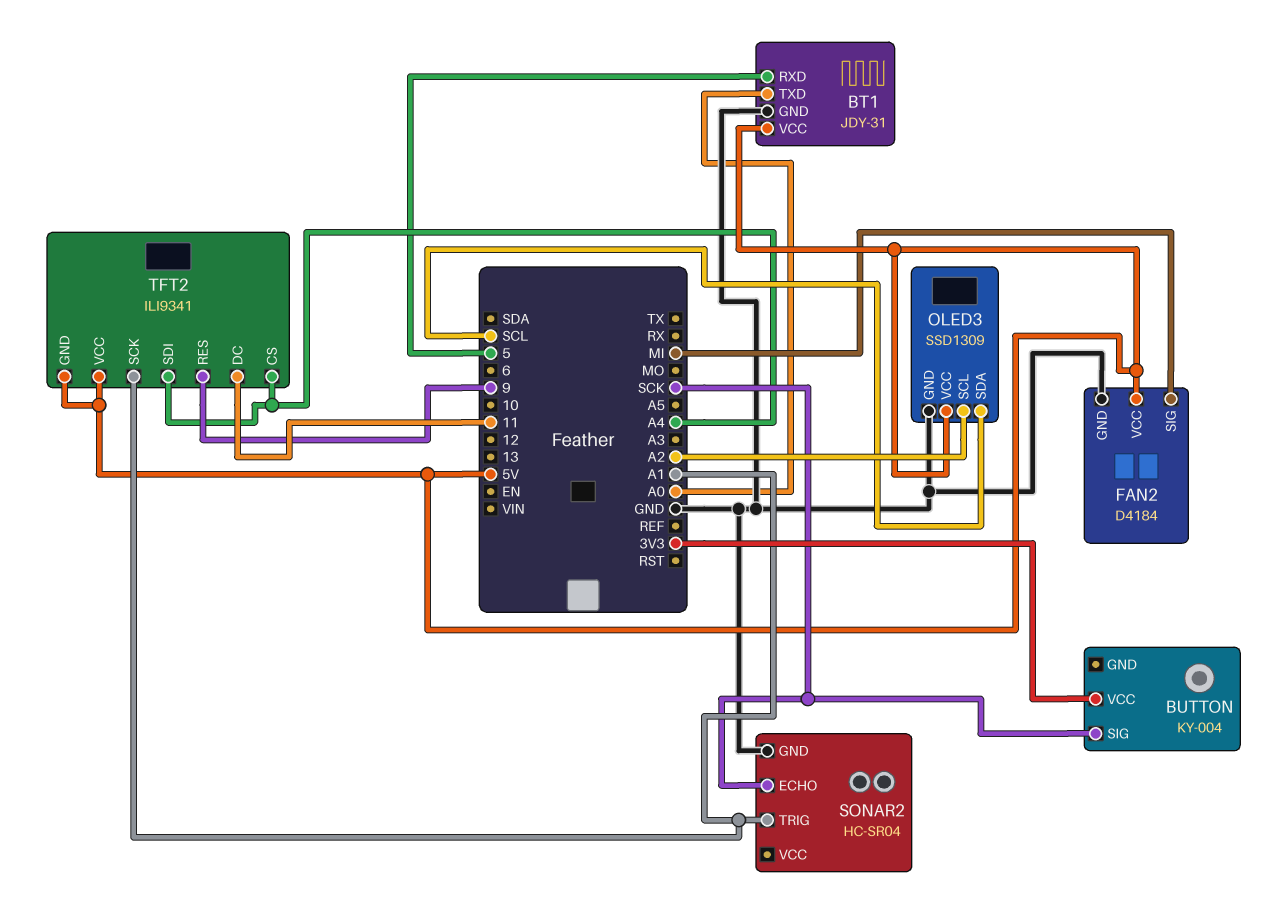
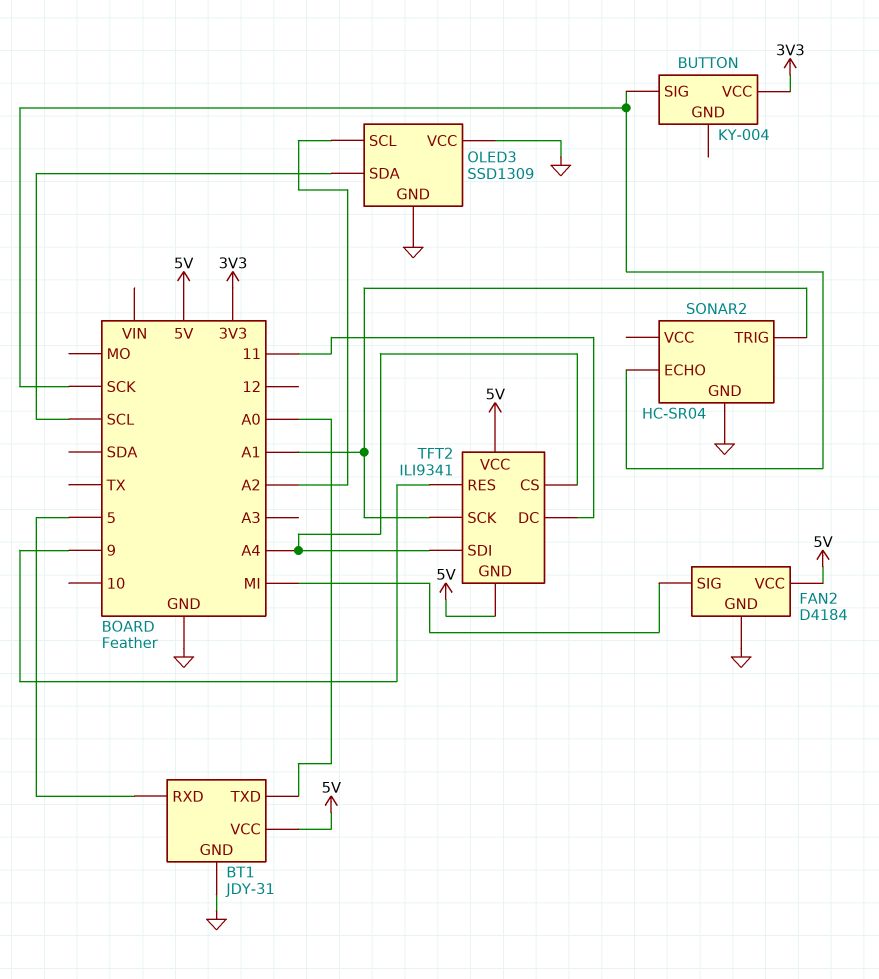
OLED3 pin VCC: 5V -> GND

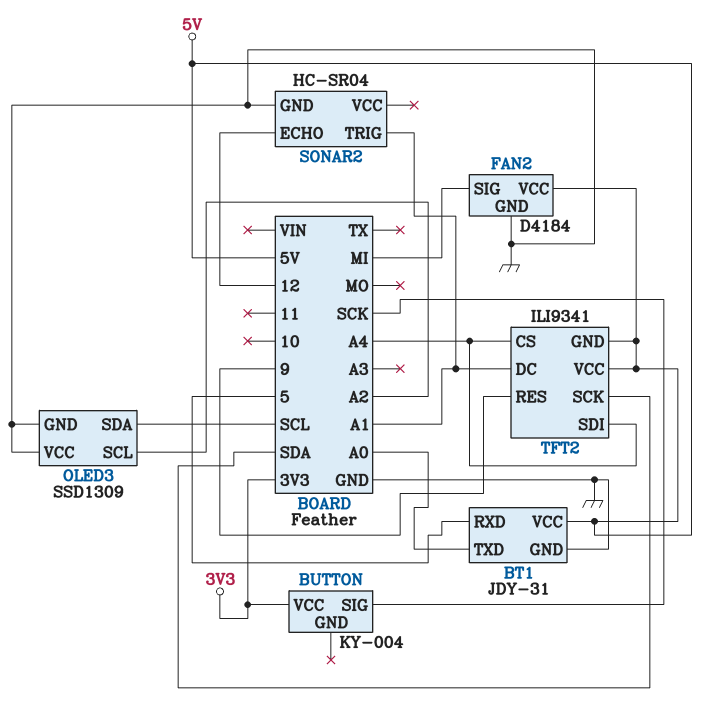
SONAR2 pin ECHO: SCK -> 12
TFT2 pin DC: 11 -> A1
TFT2 pin SCK: A1 -> SDA

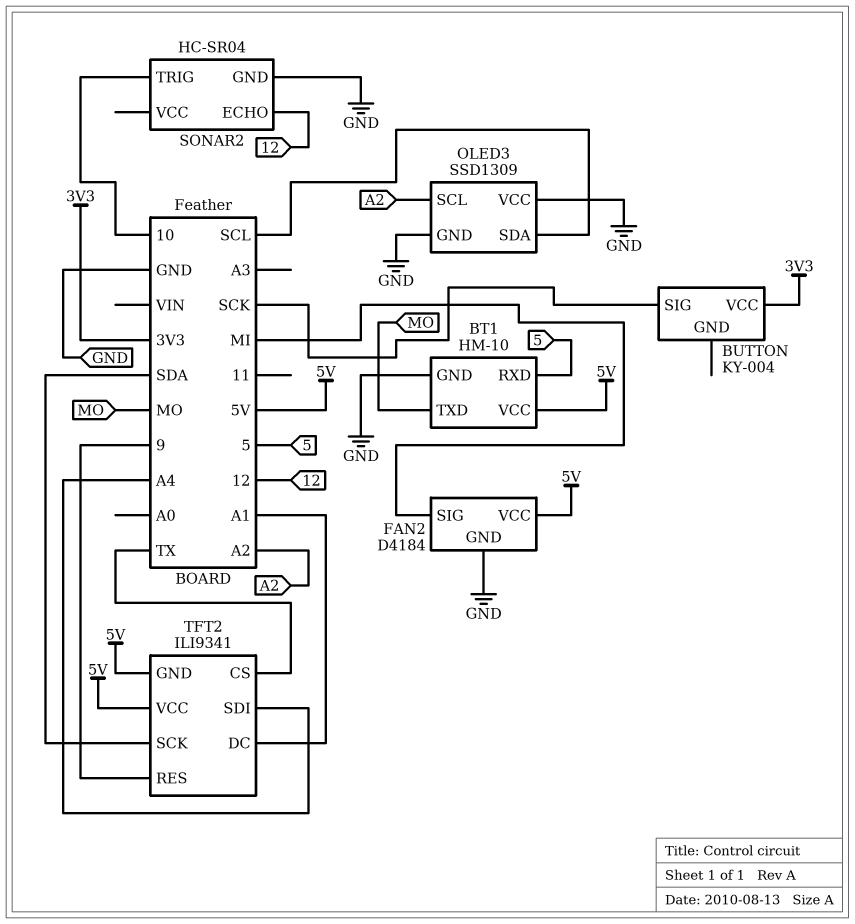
BT1: JDY-31 -> HM-10
BT1 pin TXD: A0 -> MO
SONAR2 pin TRIG: A1 -> 10
TFT2 pin CS: A4 -> TX

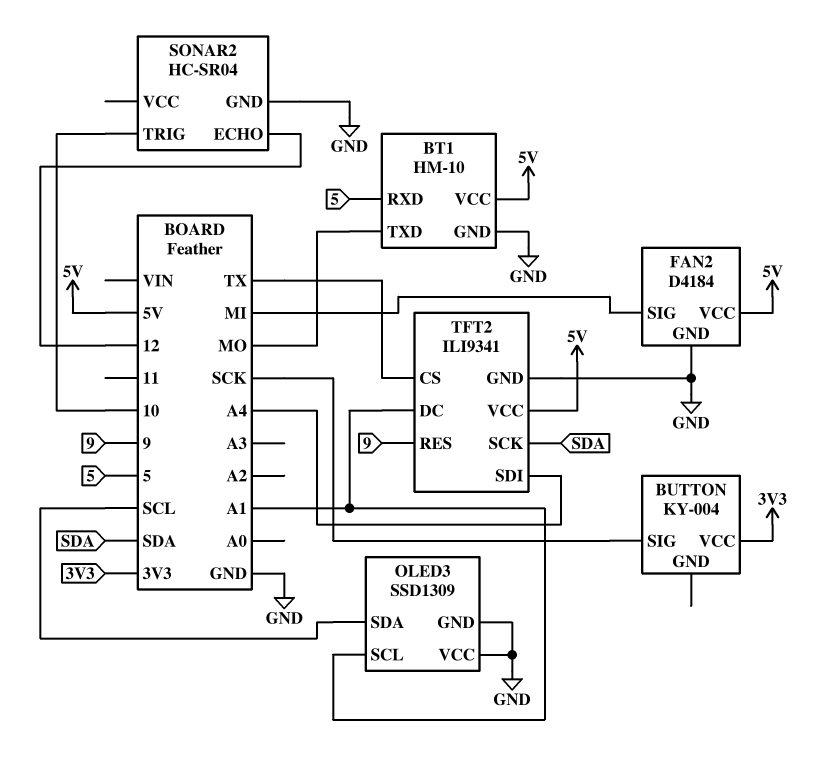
OLED3 pin SCL: A2 -> A1
TFT2 pin GND: 5V -> GND

